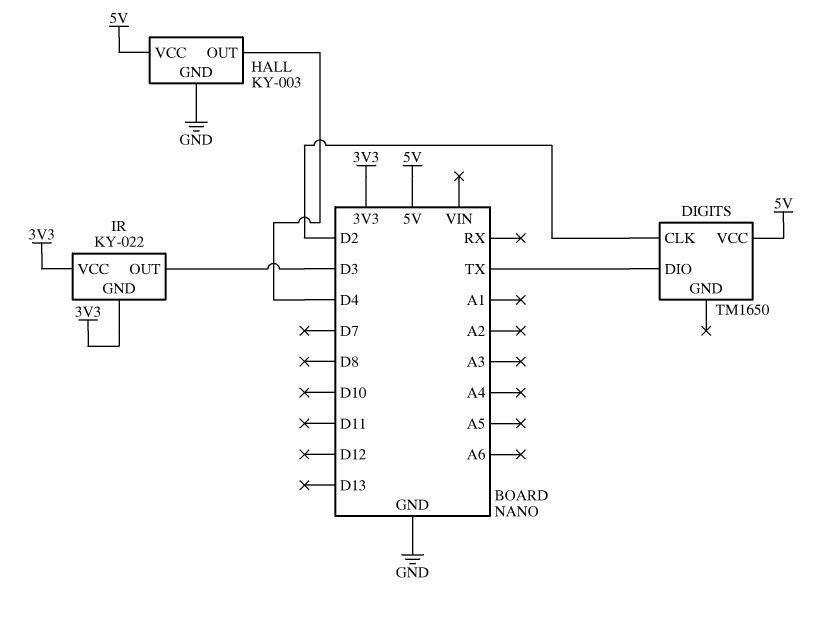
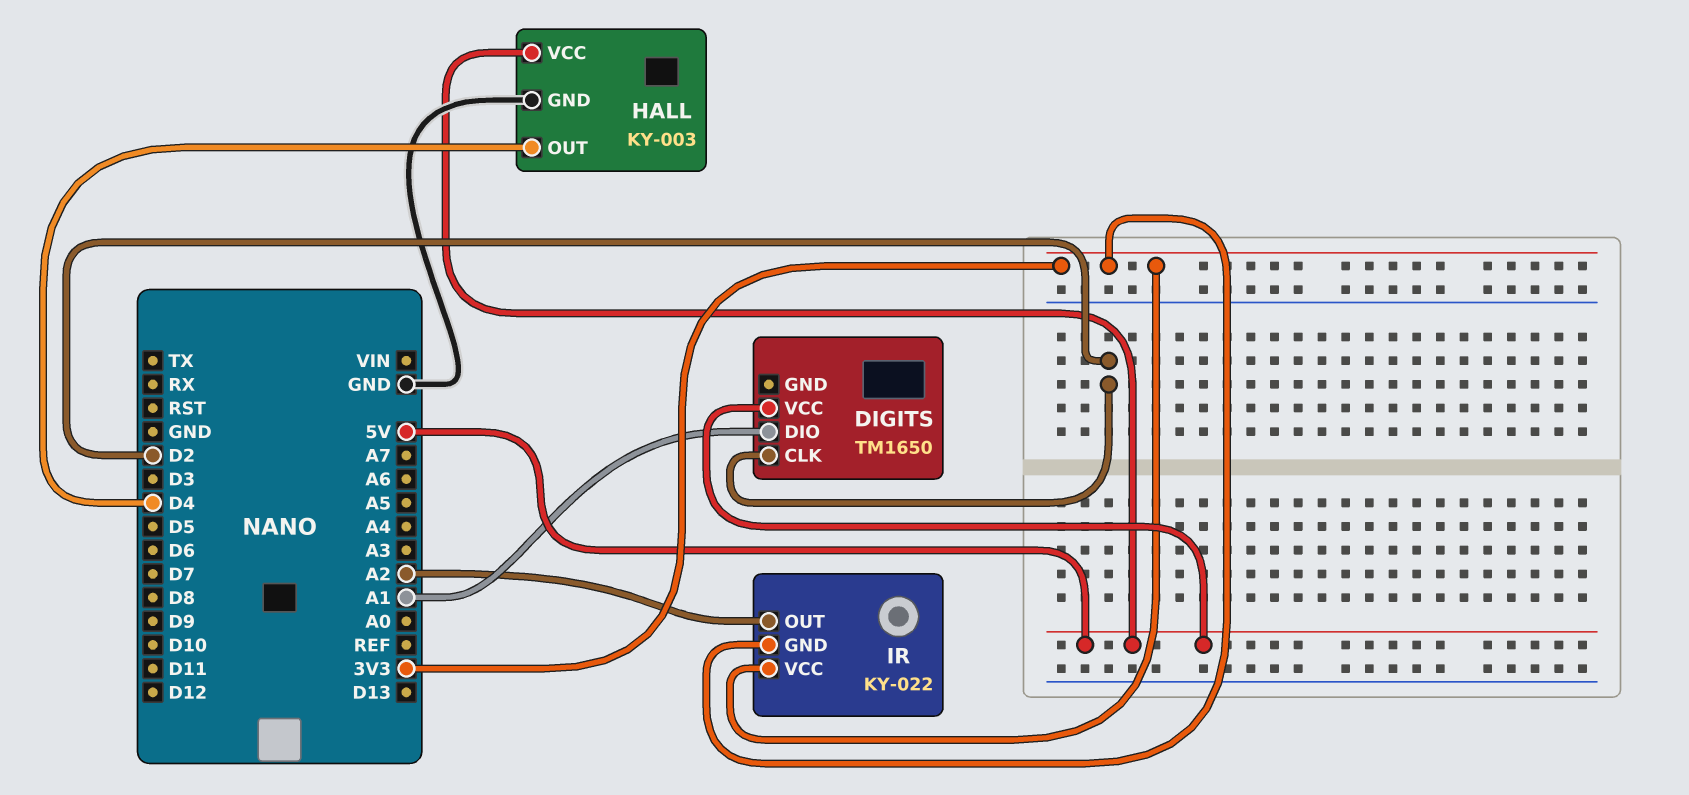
DIGITS pin DIO: TX -> A1
IR pin OUT: D3 -> A2

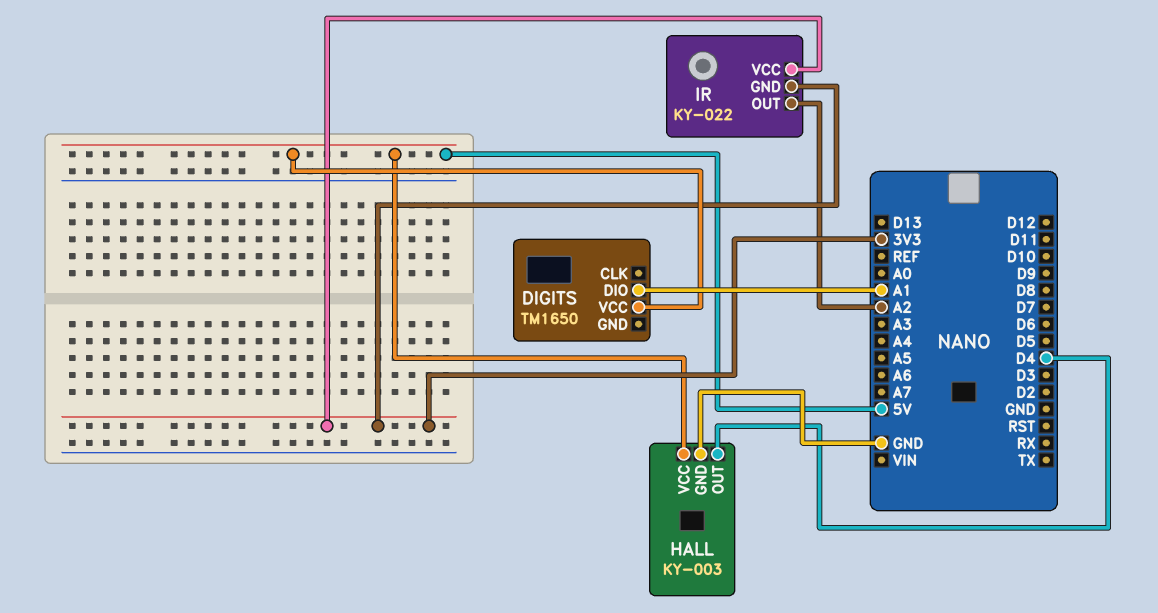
DIGITS pin CLK: D2 -> none

